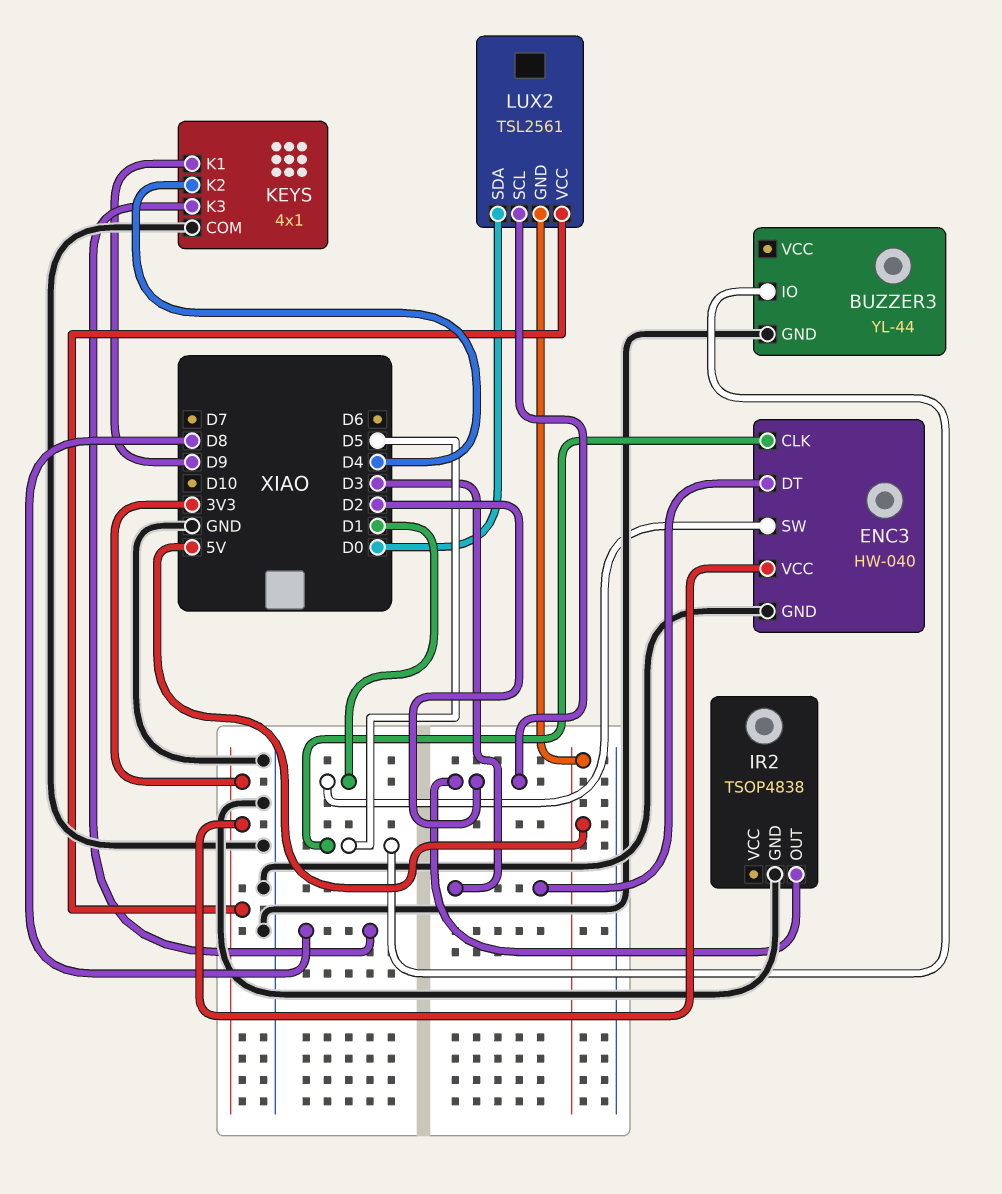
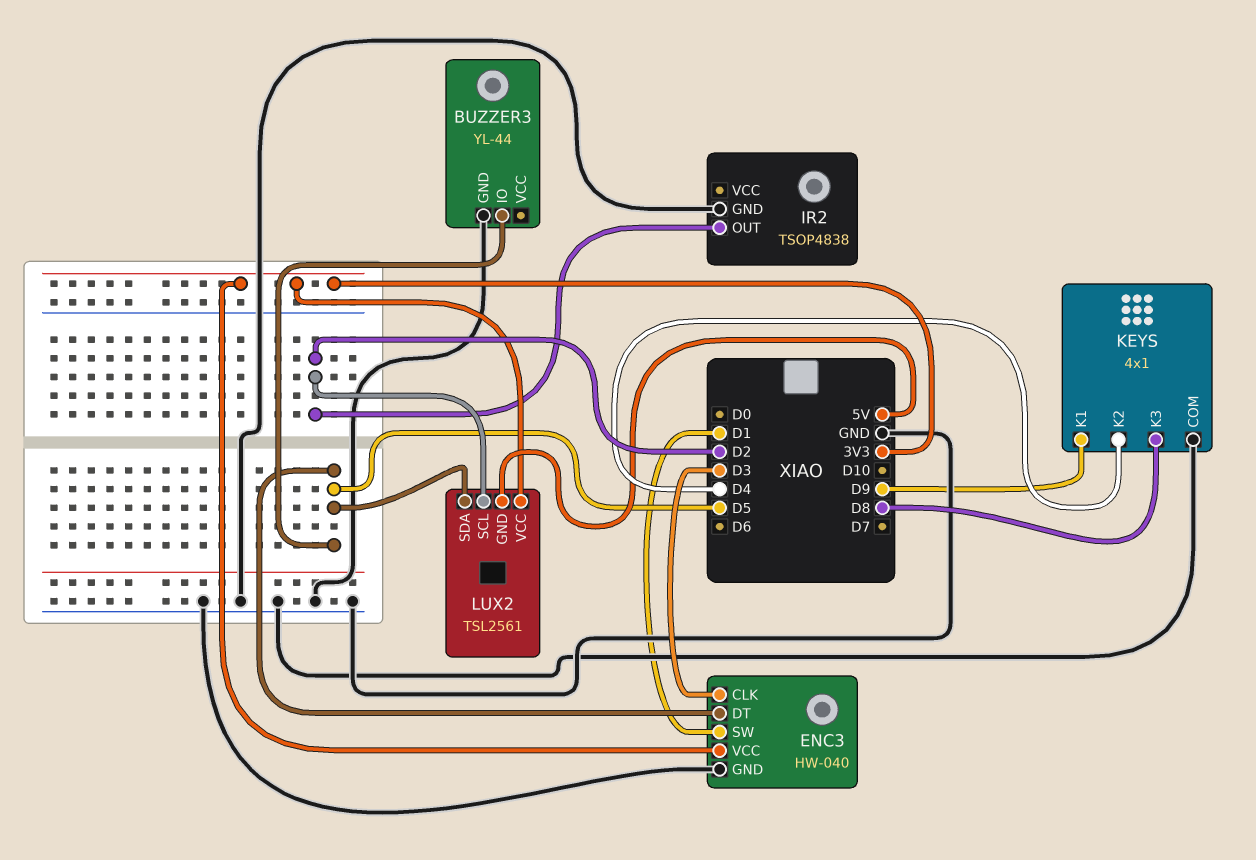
ENC3 pin CLK: D5 -> D3
ENC3 pin DT: D3 -> D5
LUX2 pin SDA: D0 -> D5

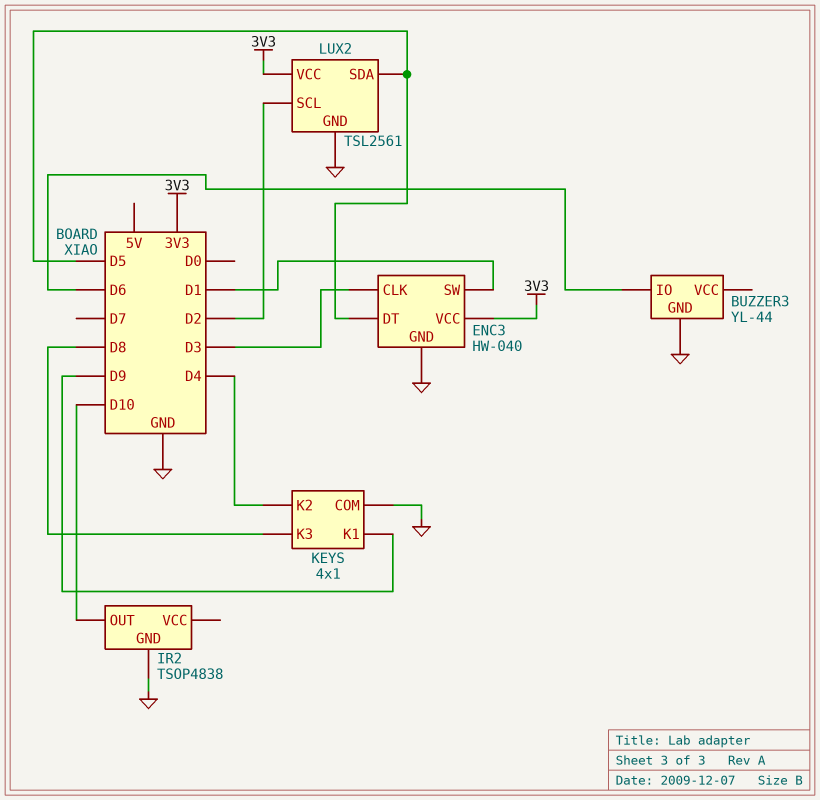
BUZZER3 pin IO: D5 -> D6
IR2 pin OUT: D2 -> D10
LUX2 pin GND: 5V -> GND

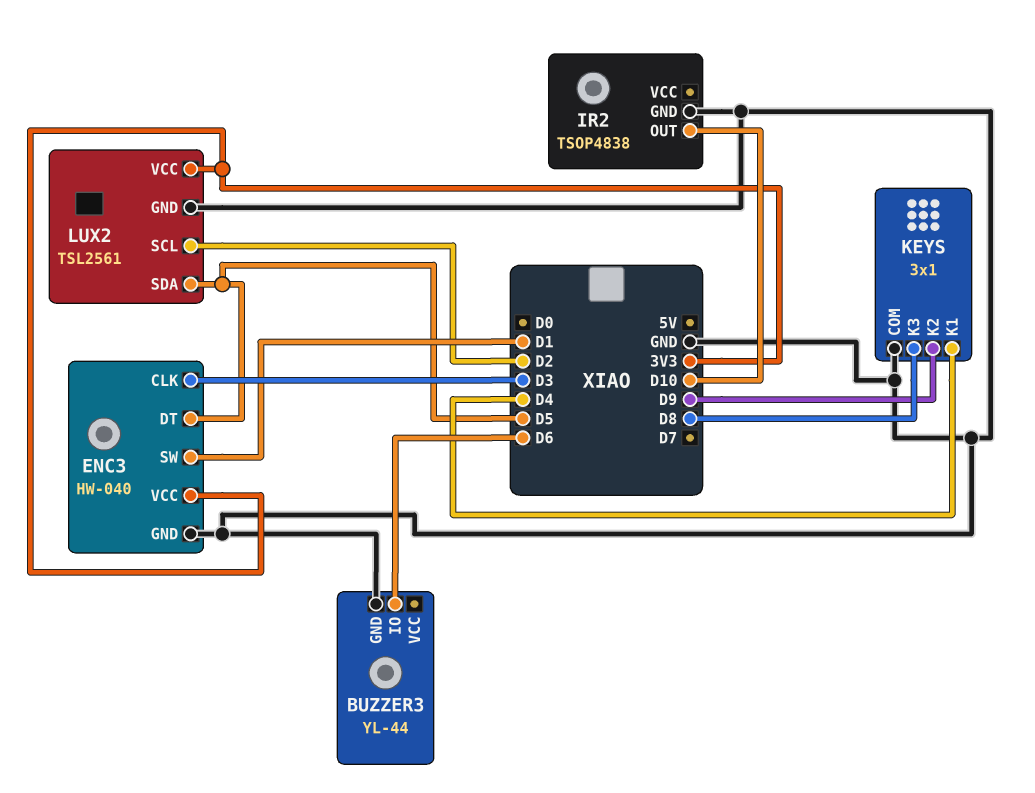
KEYS: 4x1 -> 3x1
KEYS pin K1: D9 -> D4
KEYS pin K2: D4 -> D9

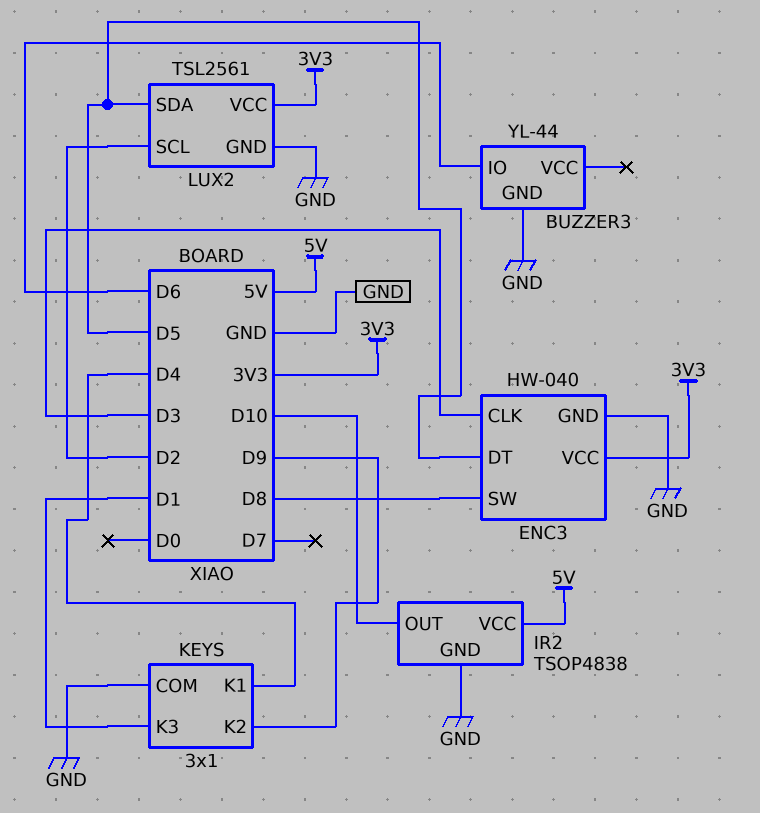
ENC3 pin SW: D1 -> D8
IR2 pin VCC: none -> 5V
KEYS pin K3: D8 -> D1

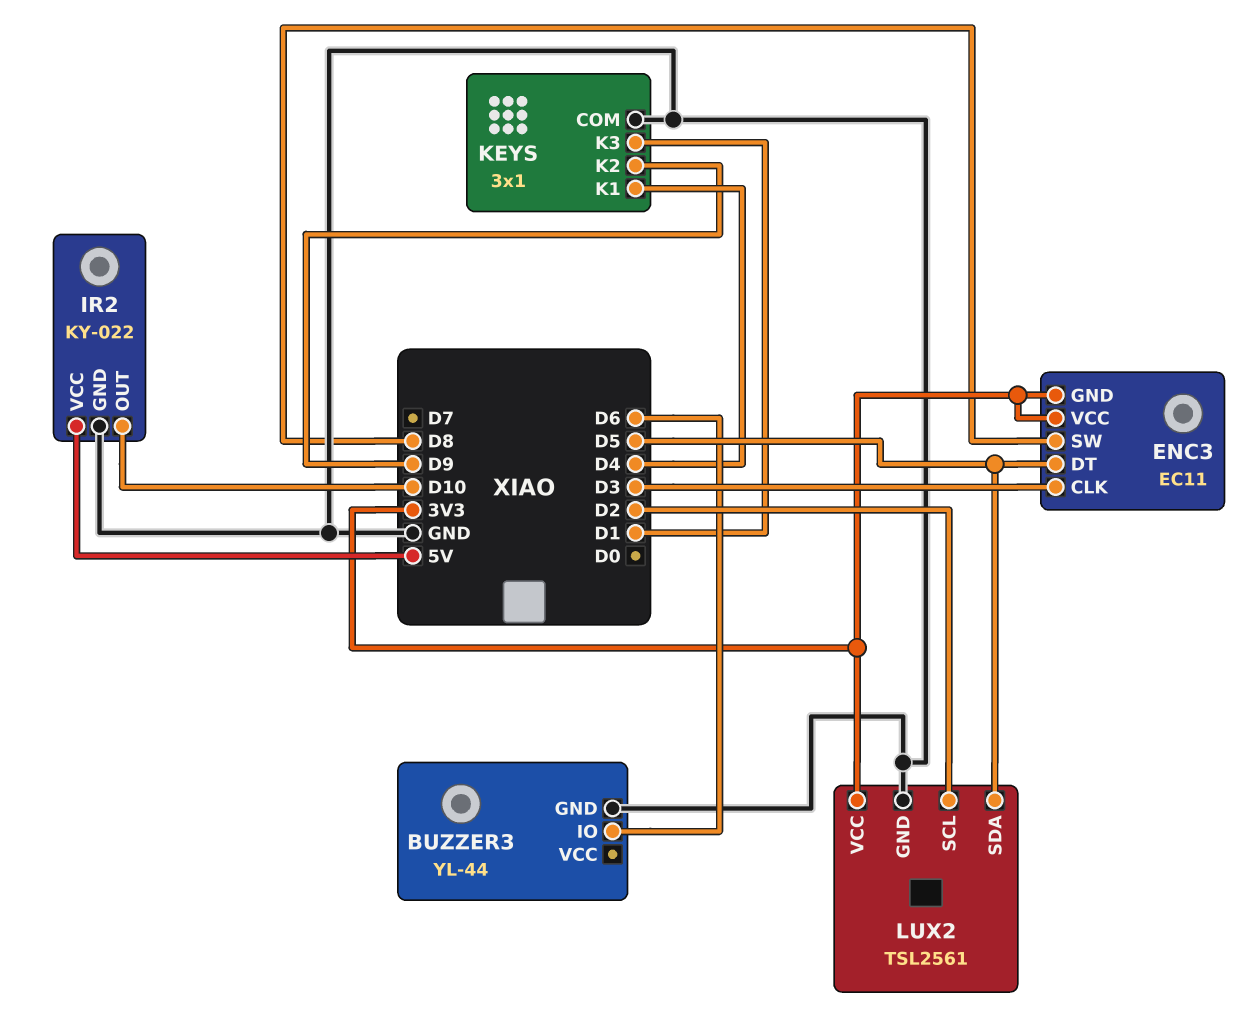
ENC3: HW-040 -> EC11
ENC3 pin GND: GND -> 3V3
IR2: TSOP4838 -> KY-022

